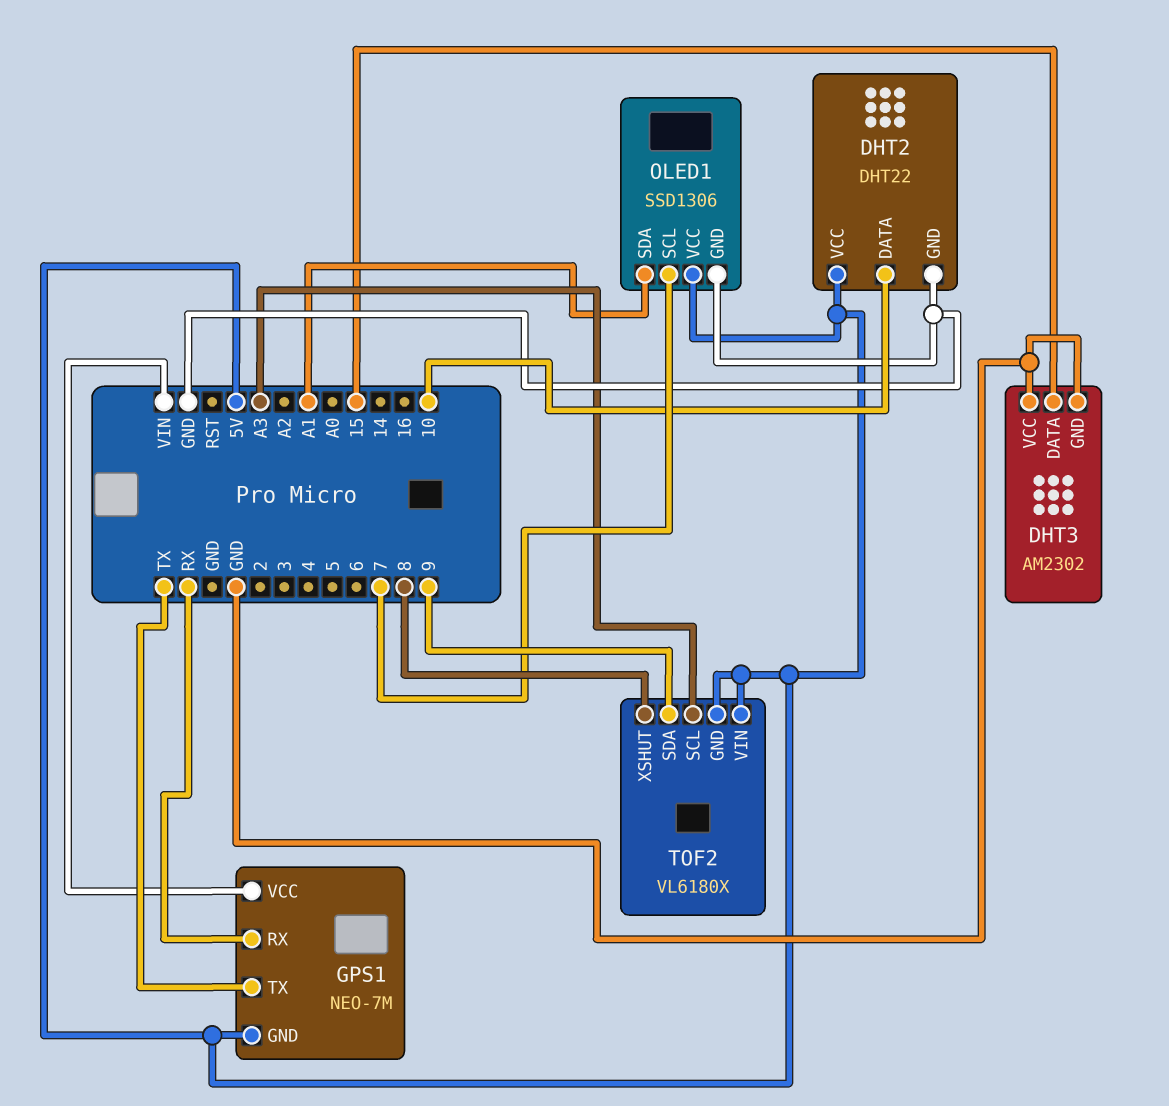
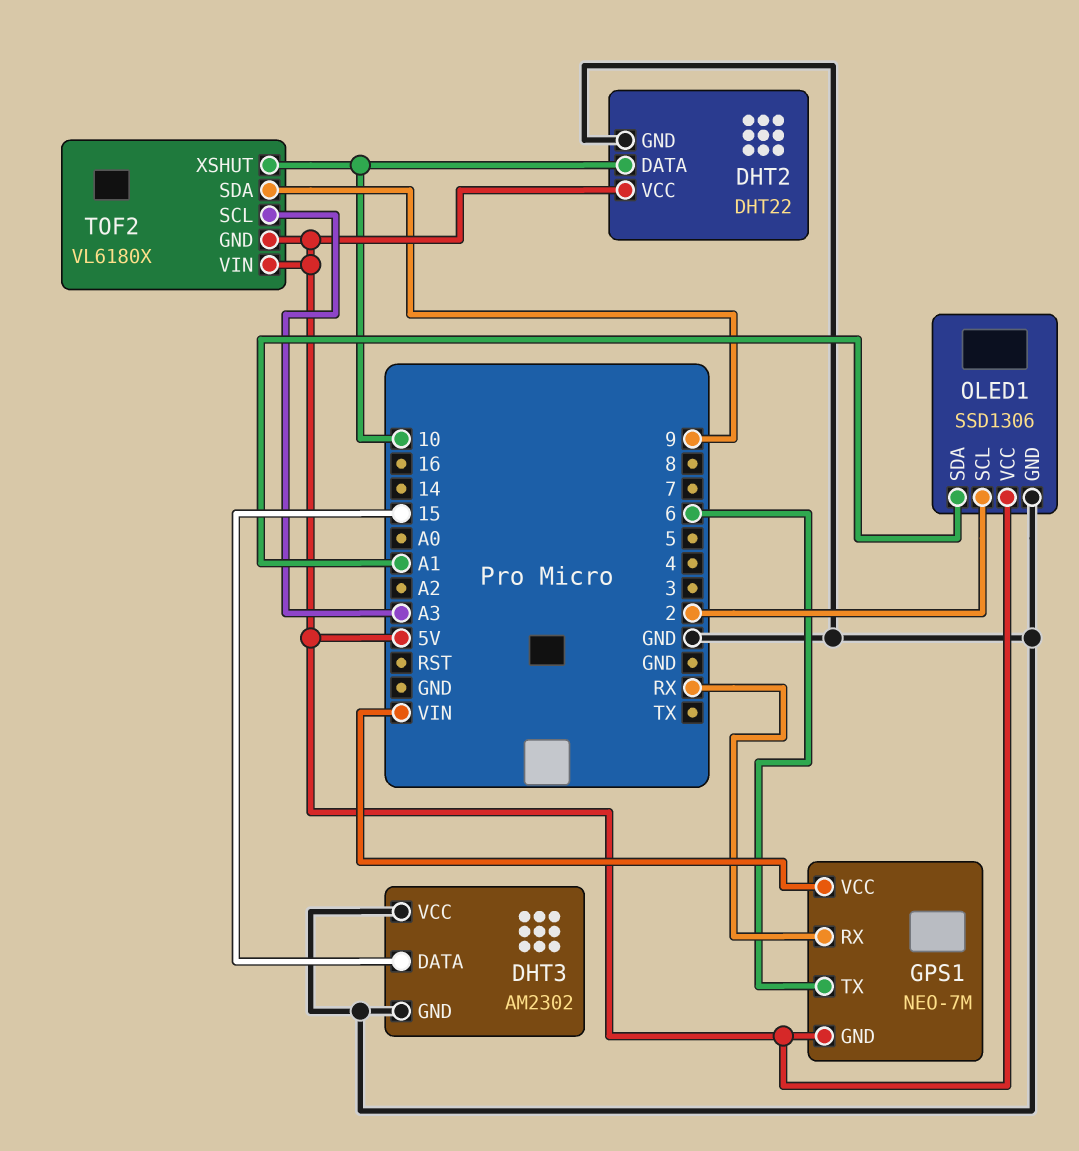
GPS1 pin TX: TX -> 6
OLED1 pin SCL: 7 -> 2
TOF2 pin XSHUT: 8 -> 10

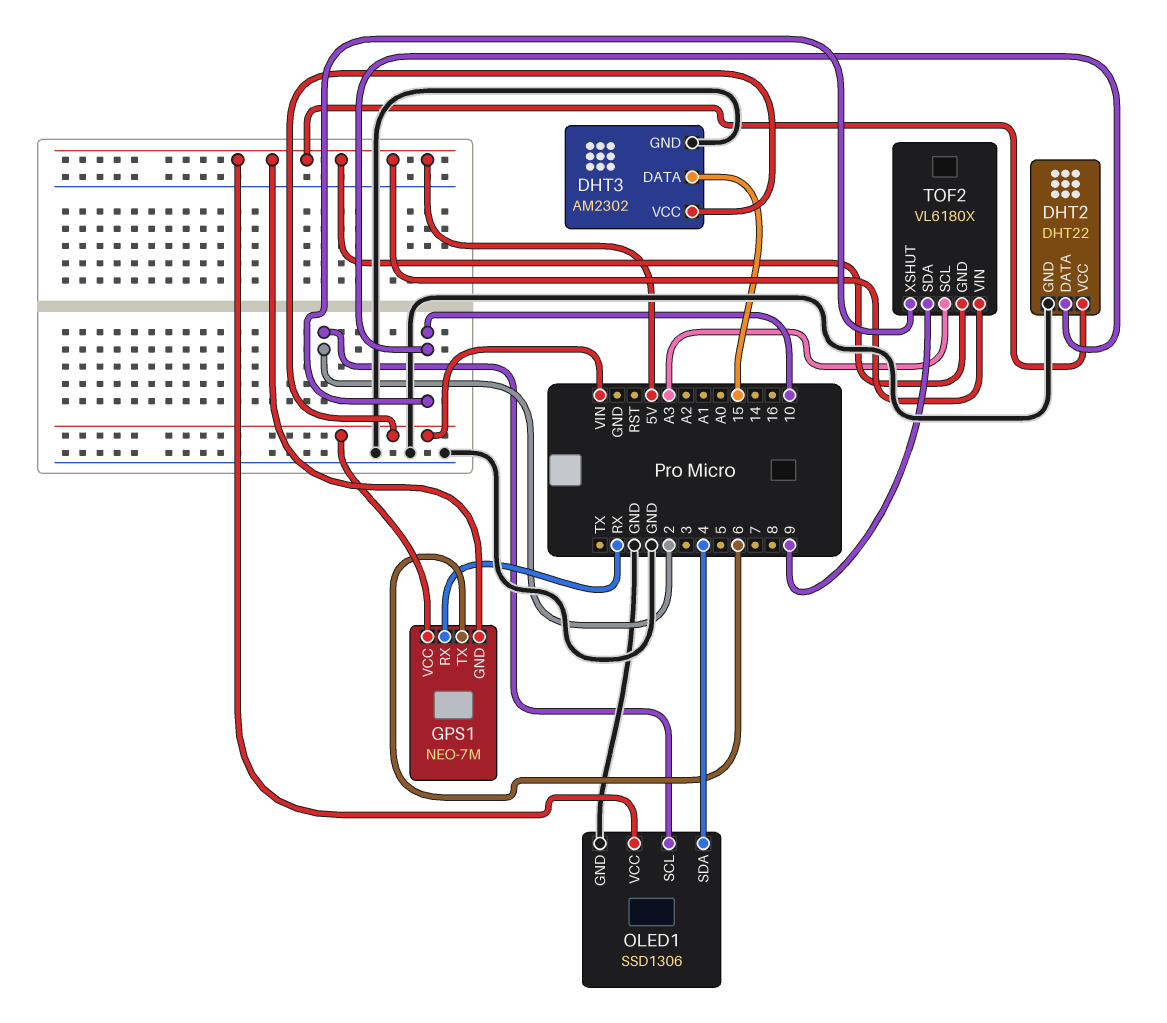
DHT3 pin VCC: GND -> VIN
OLED1 pin SDA: A1 -> 4

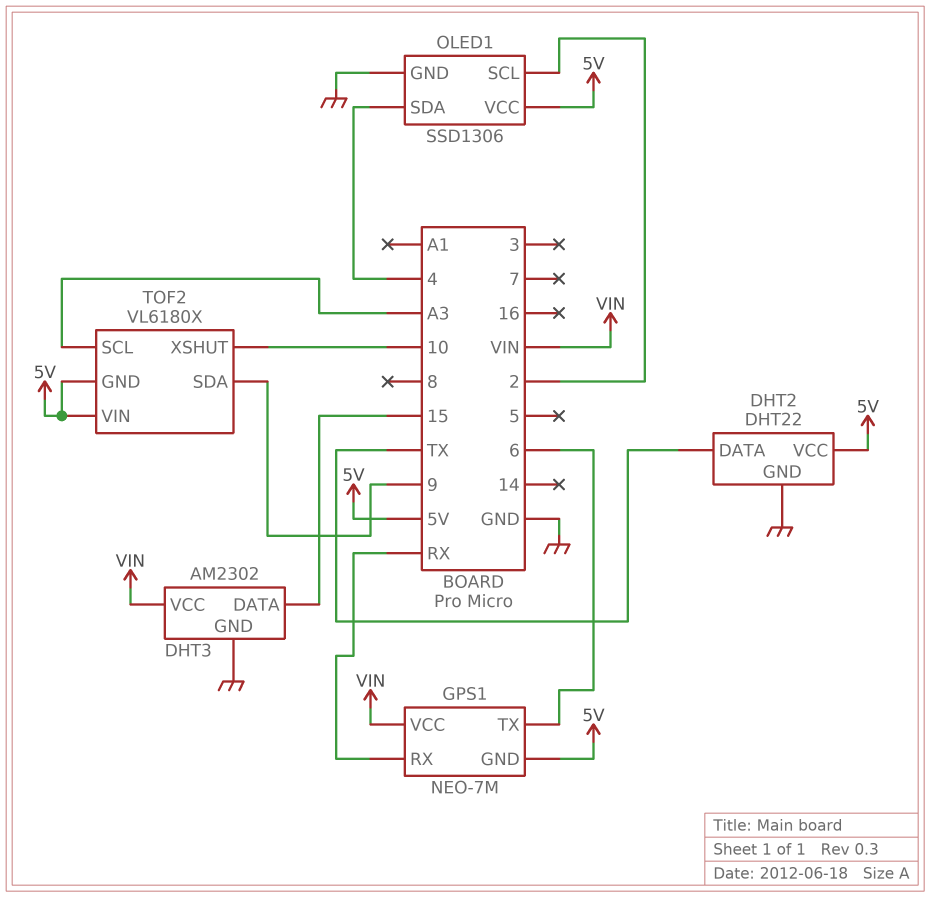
DHT2 pin DATA: 10 -> TX

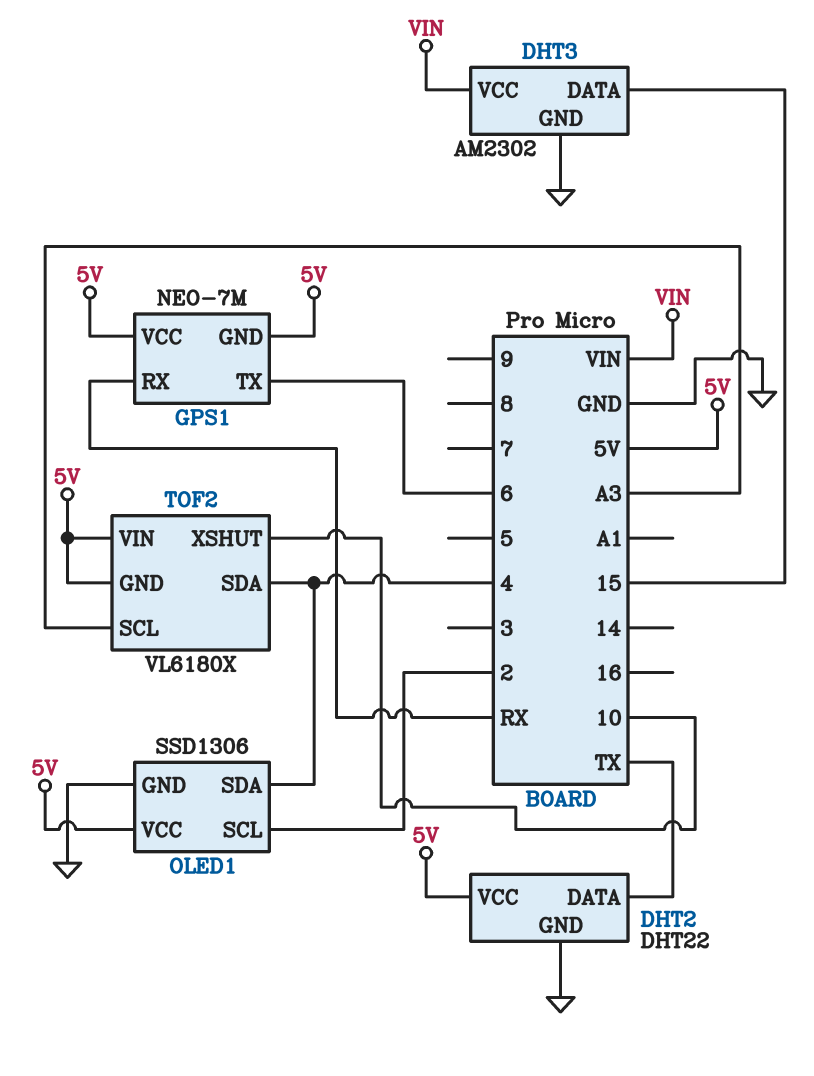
GPS1 pin VCC: VIN -> 5V
TOF2 pin SDA: 9 -> 4

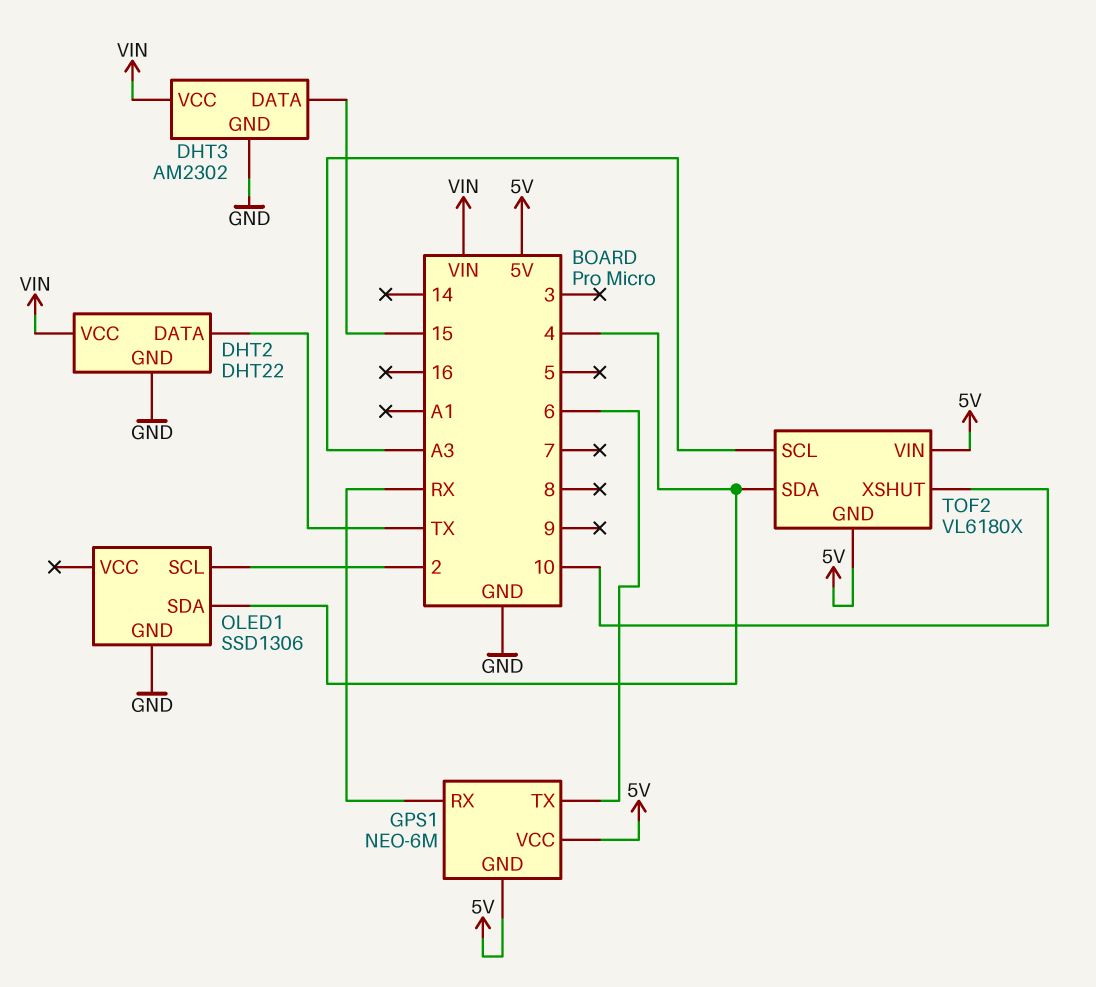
DHT2 pin VCC: 5V -> VIN
GPS1: NEO-7M -> NEO-6M
OLED1 pin VCC: 5V -> none

